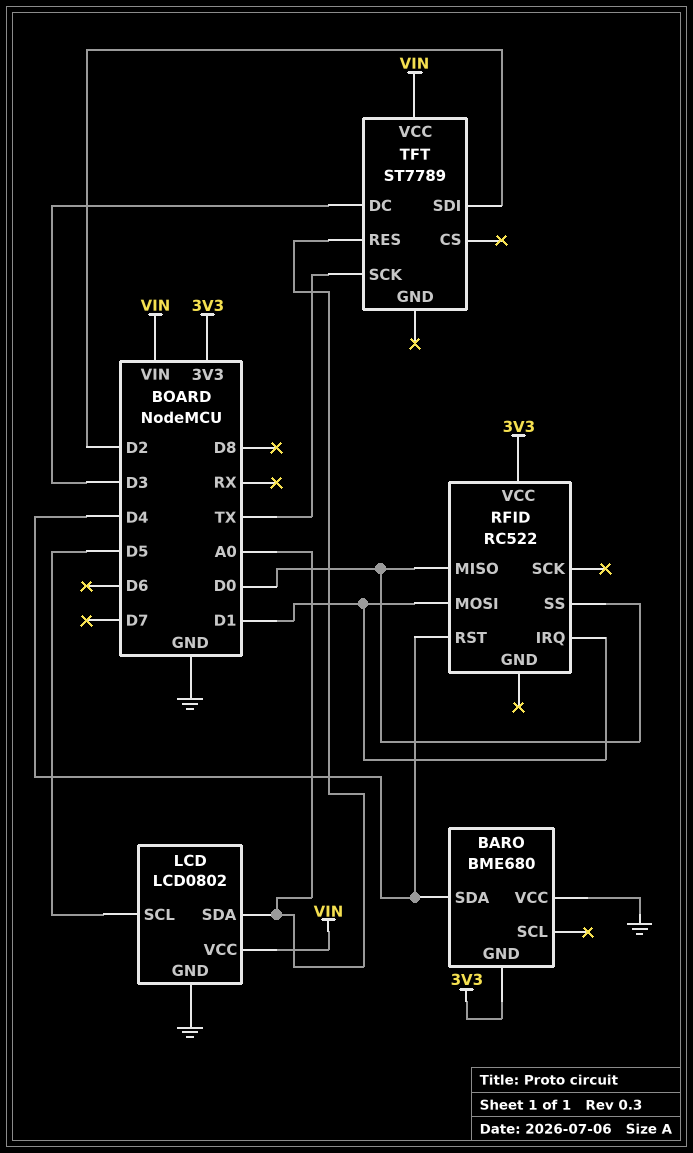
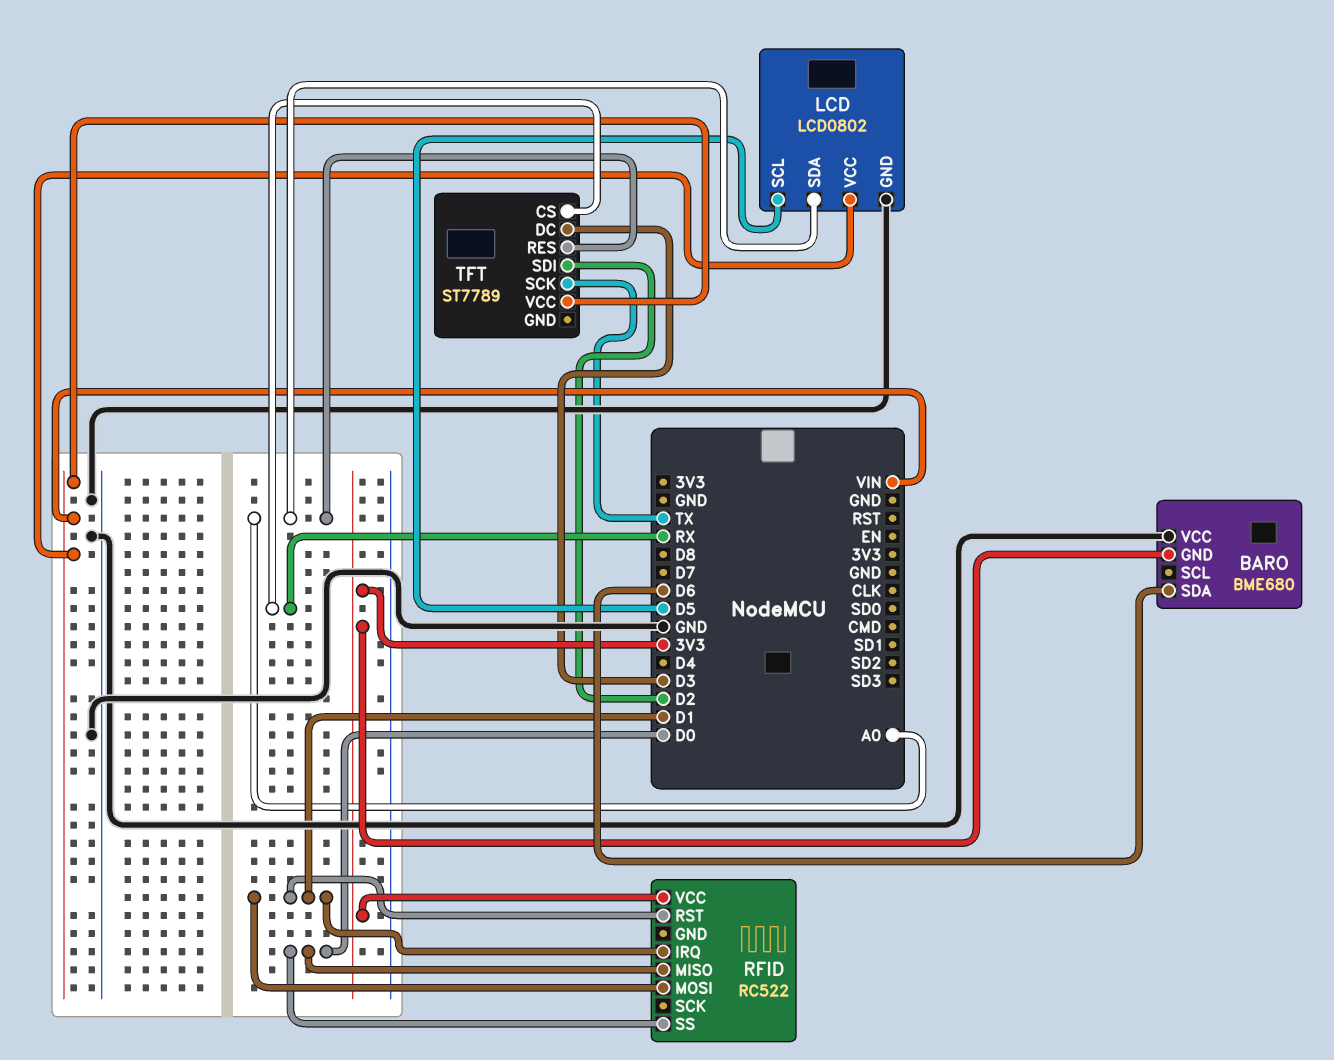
BARO pin SDA: D4 -> D6
RFID pin RST: D4 -> D1
TFT pin CS: none -> RX

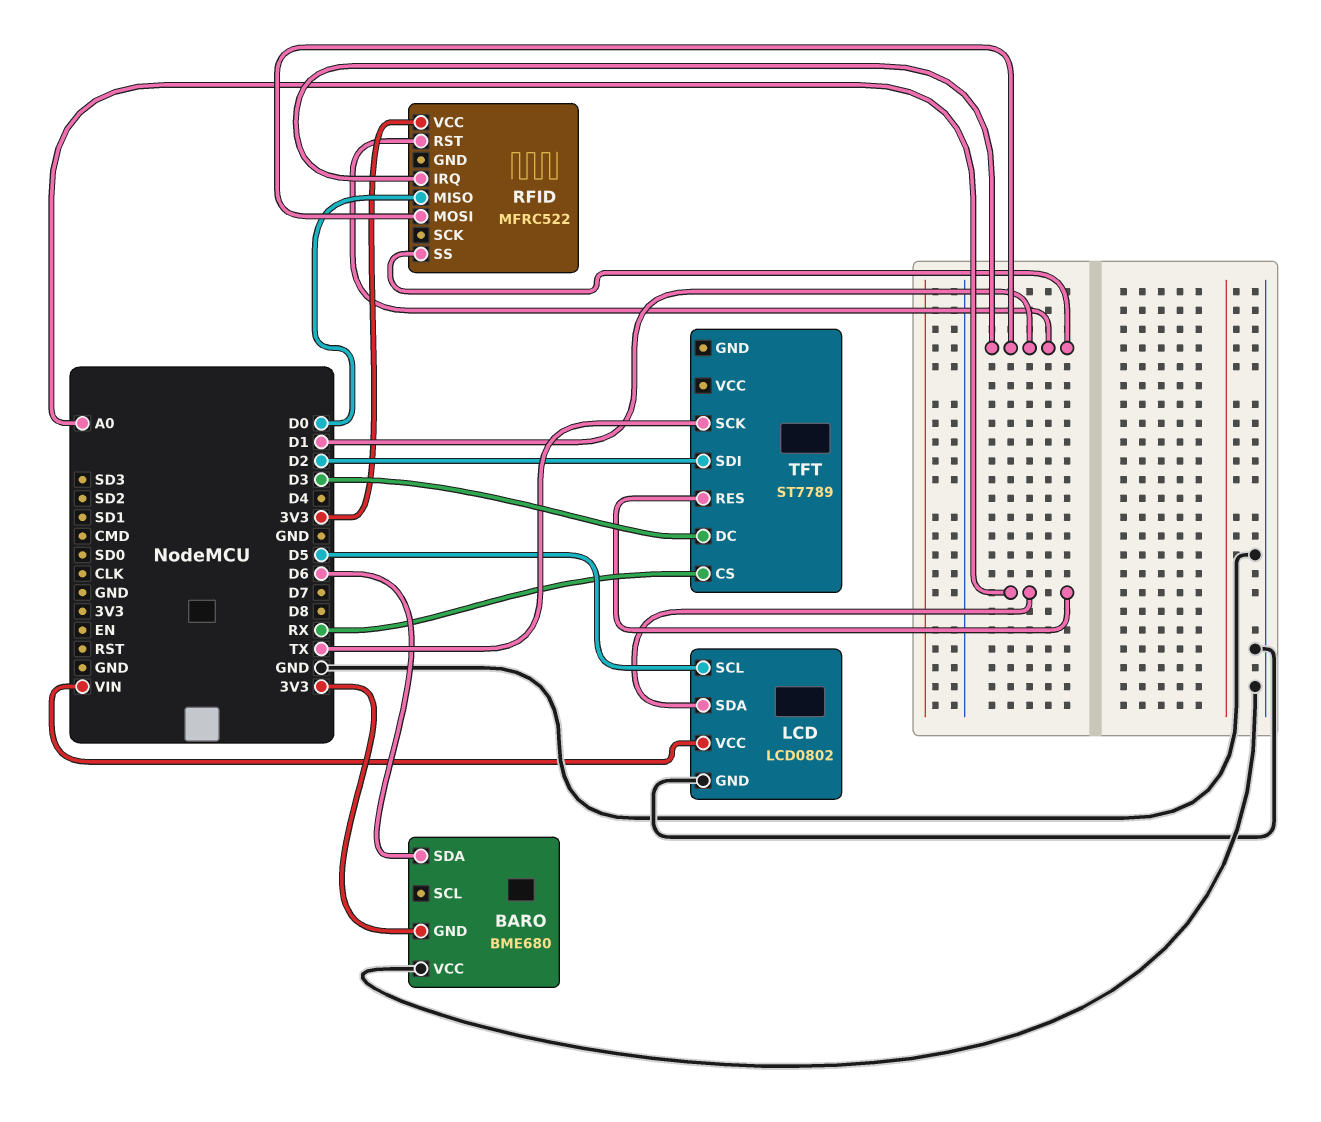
RFID: RC522 -> MFRC522
RFID pin SS: D0 -> D1
TFT pin VCC: VIN -> none

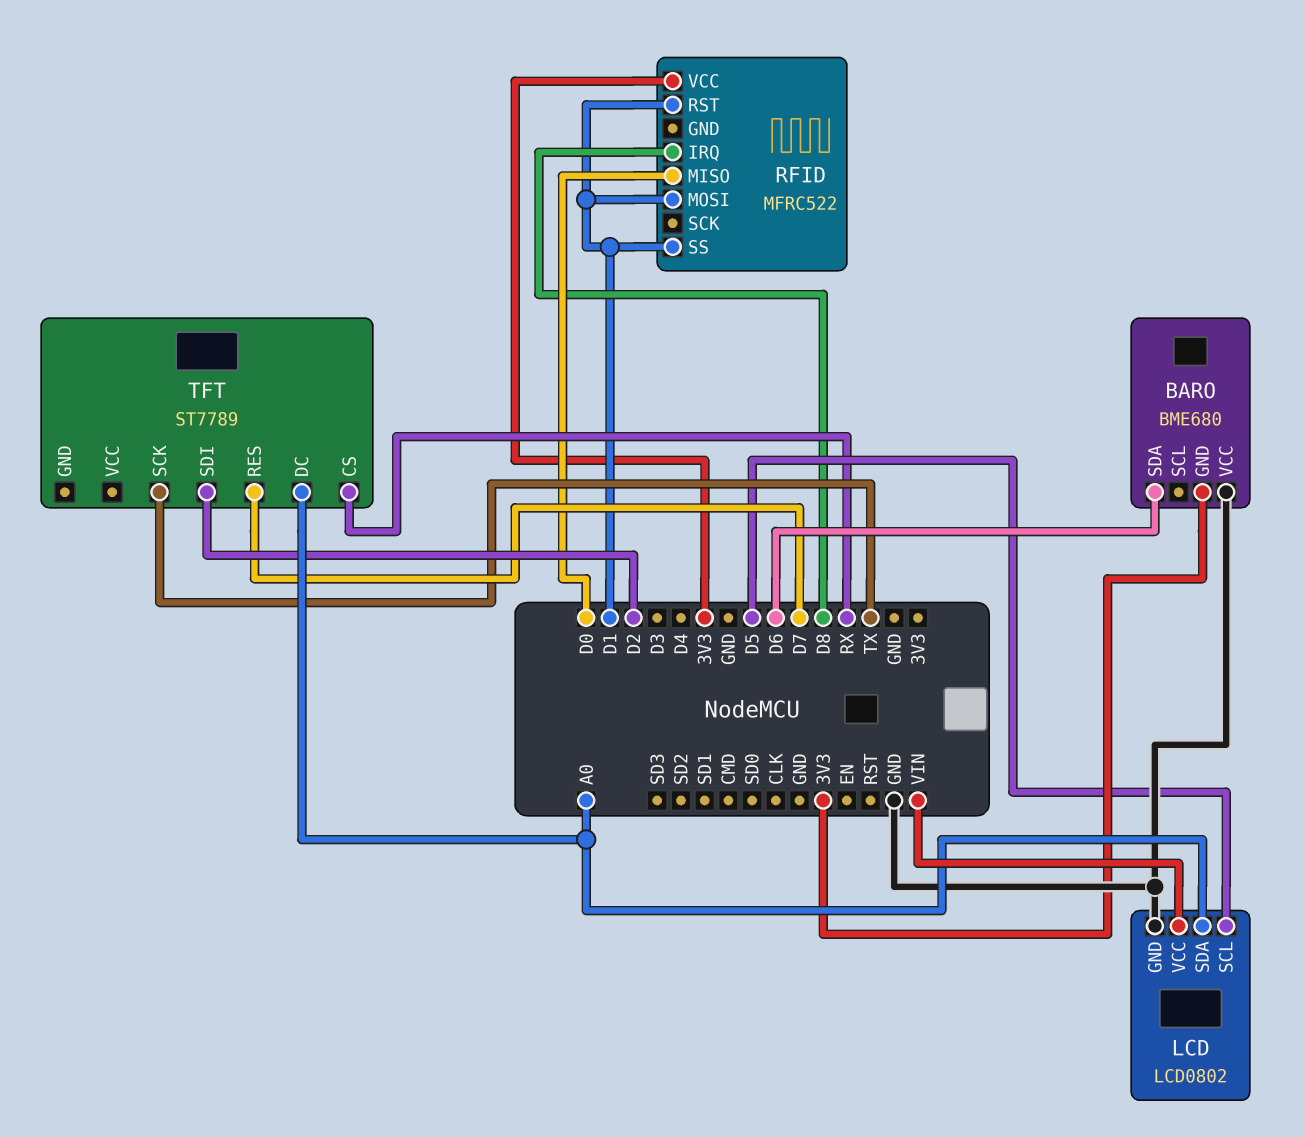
RFID pin IRQ: D1 -> D8
TFT pin DC: D3 -> A0
TFT pin RES: A0 -> D7

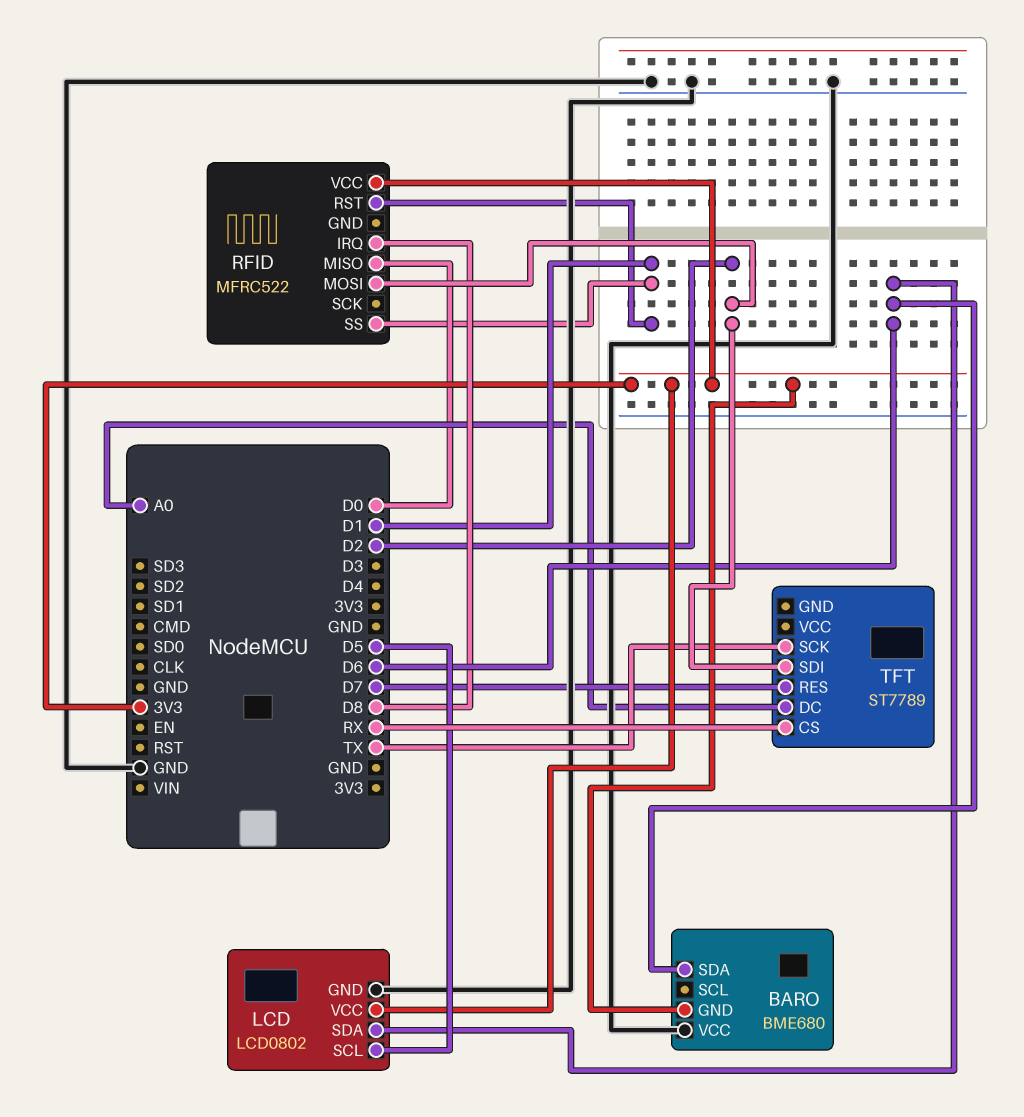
LCD pin SDA: A0 -> D6
LCD pin VCC: VIN -> 3V3
RFID pin MOSI: D1 -> D2

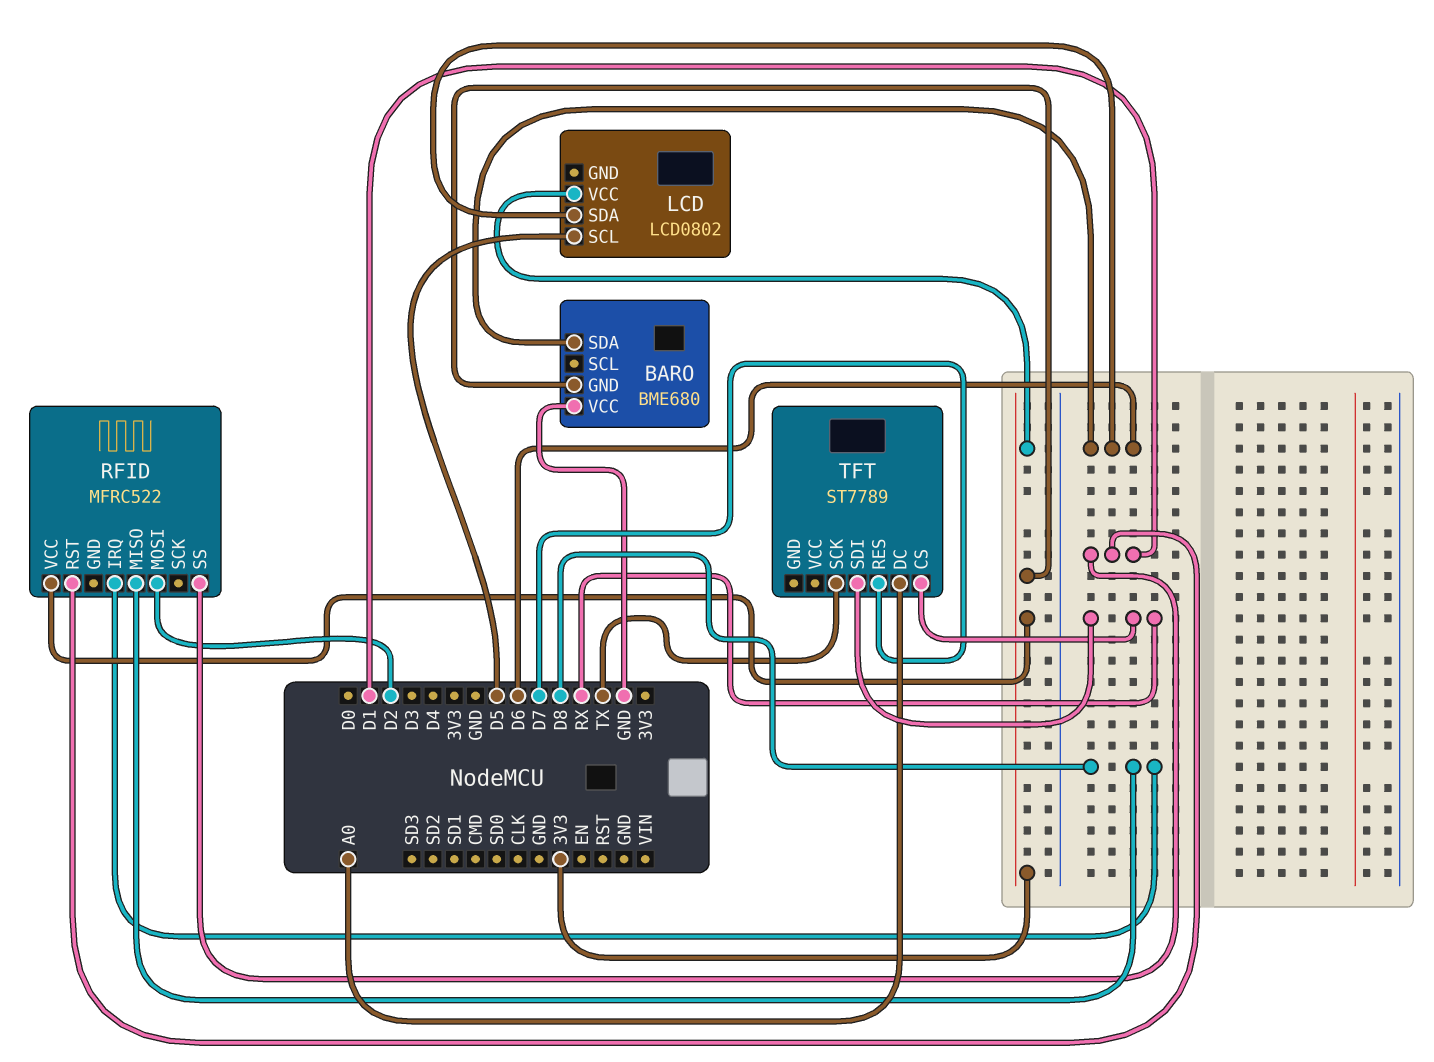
LCD pin GND: GND -> none
RFID pin MISO: D0 -> D8
TFT pin SDI: D2 -> RX

